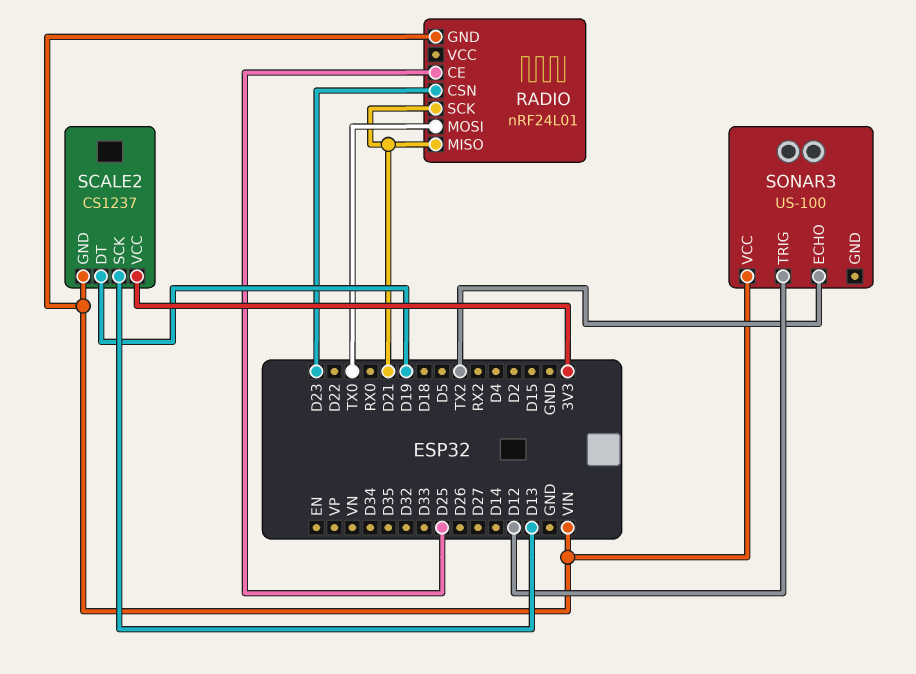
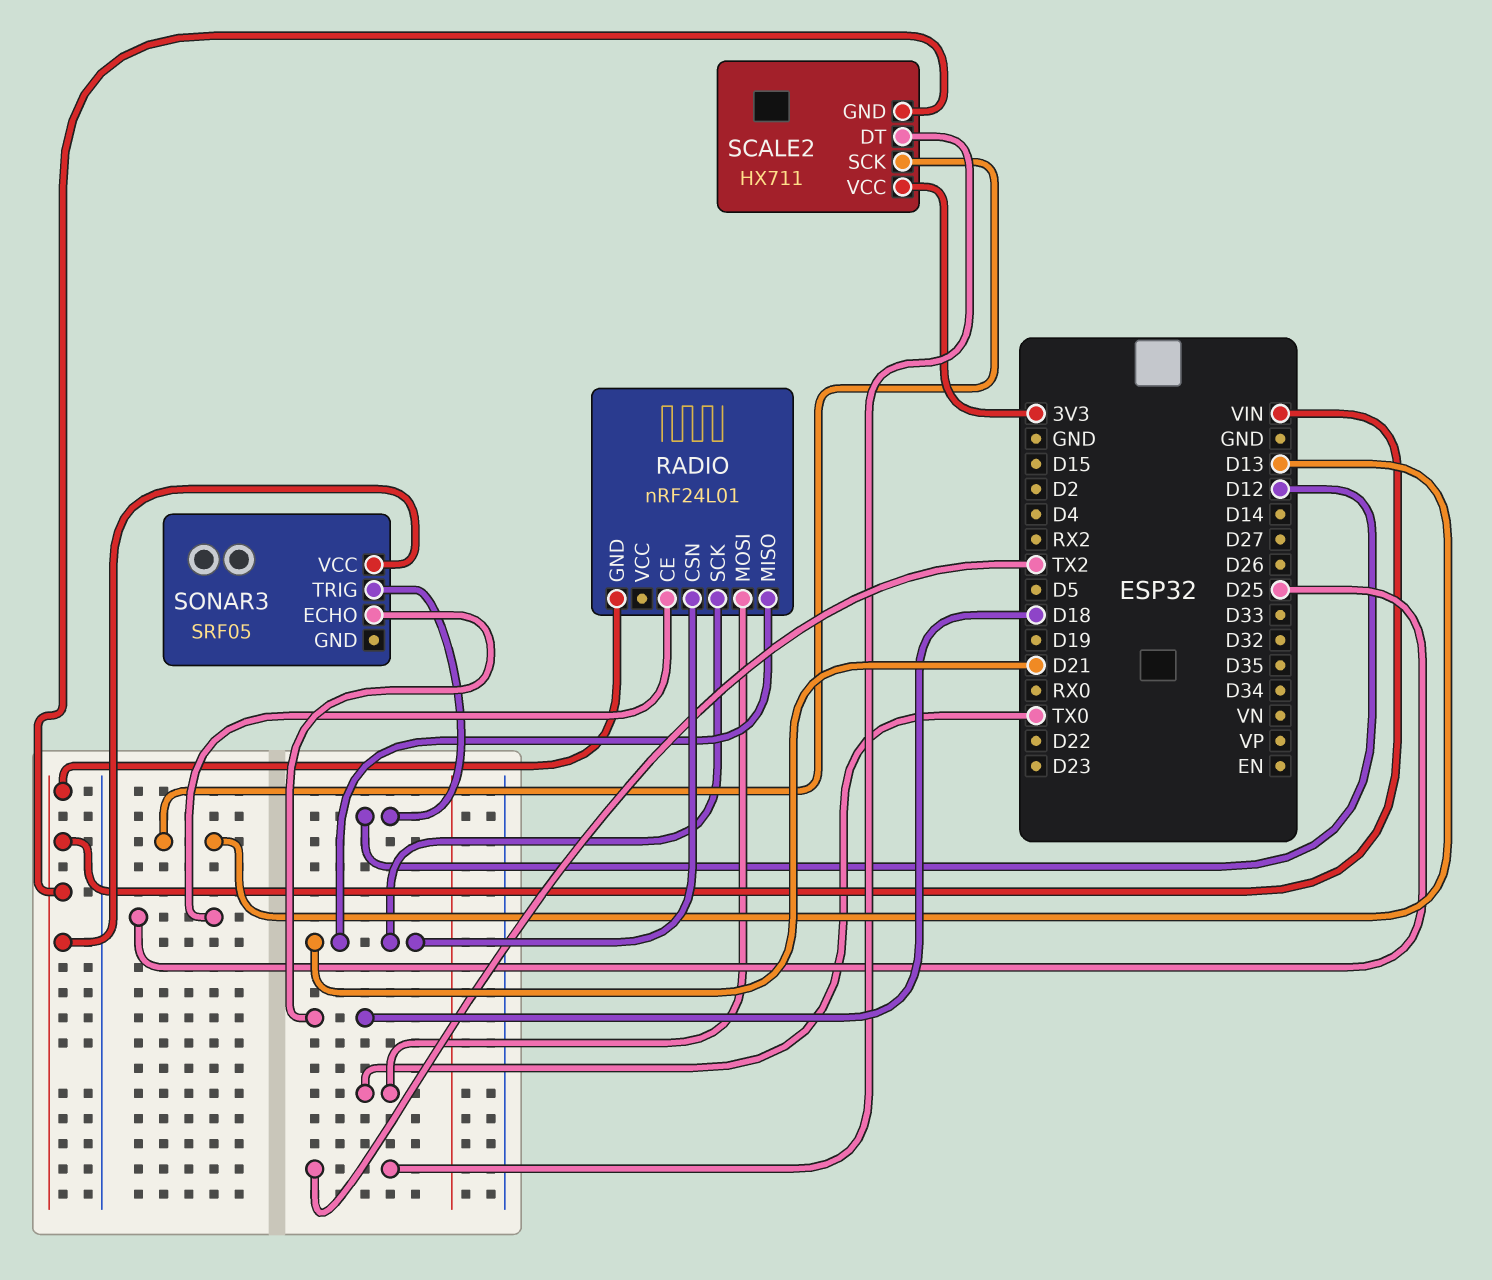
RADIO pin CSN: D23 -> D21
SCALE2: CS1237 -> HX711
SCALE2 pin DT: D19 -> TX2
SONAR3: US-100 -> SRF05
SONAR3 pin ECHO: TX2 -> D18

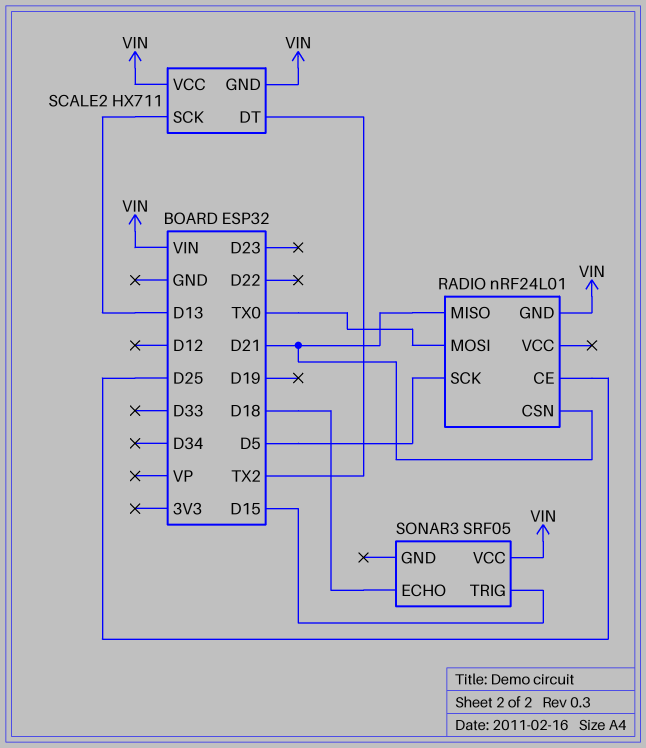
RADIO pin SCK: D21 -> D5
SCALE2 pin VCC: 3V3 -> VIN
SONAR3 pin TRIG: D12 -> D15

